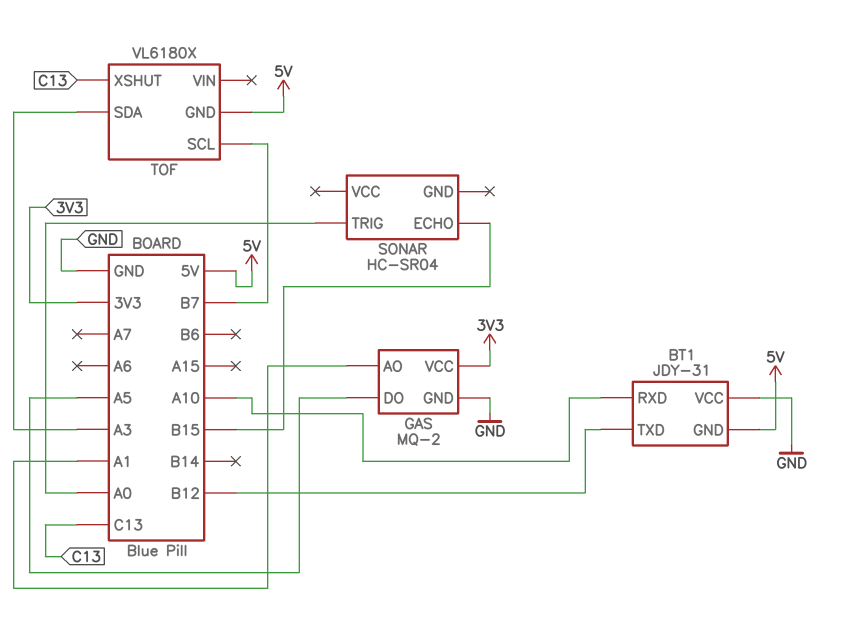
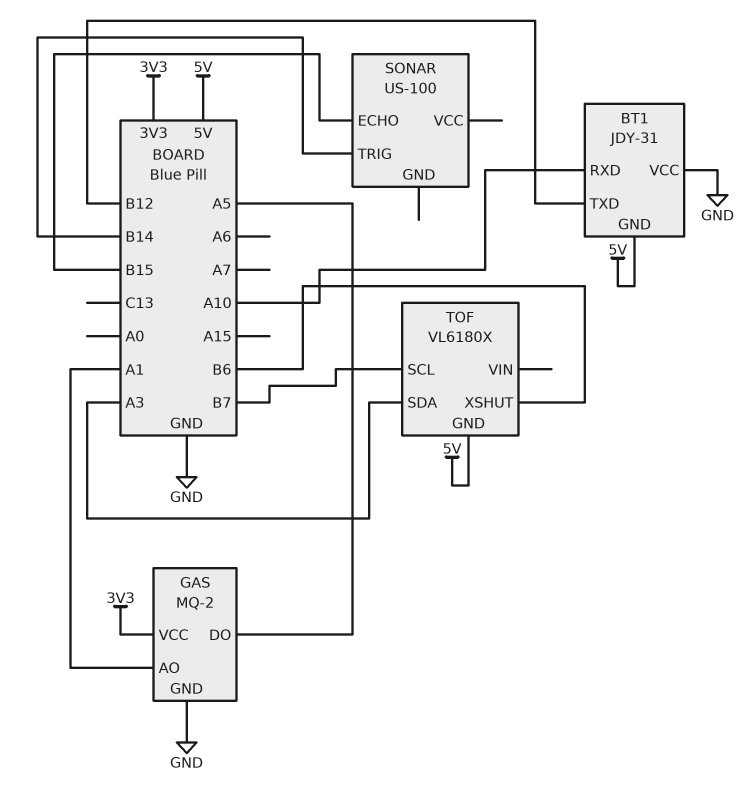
SONAR: HC-SR04 -> US-100
SONAR pin TRIG: A0 -> B14
TOF pin XSHUT: C13 -> B6

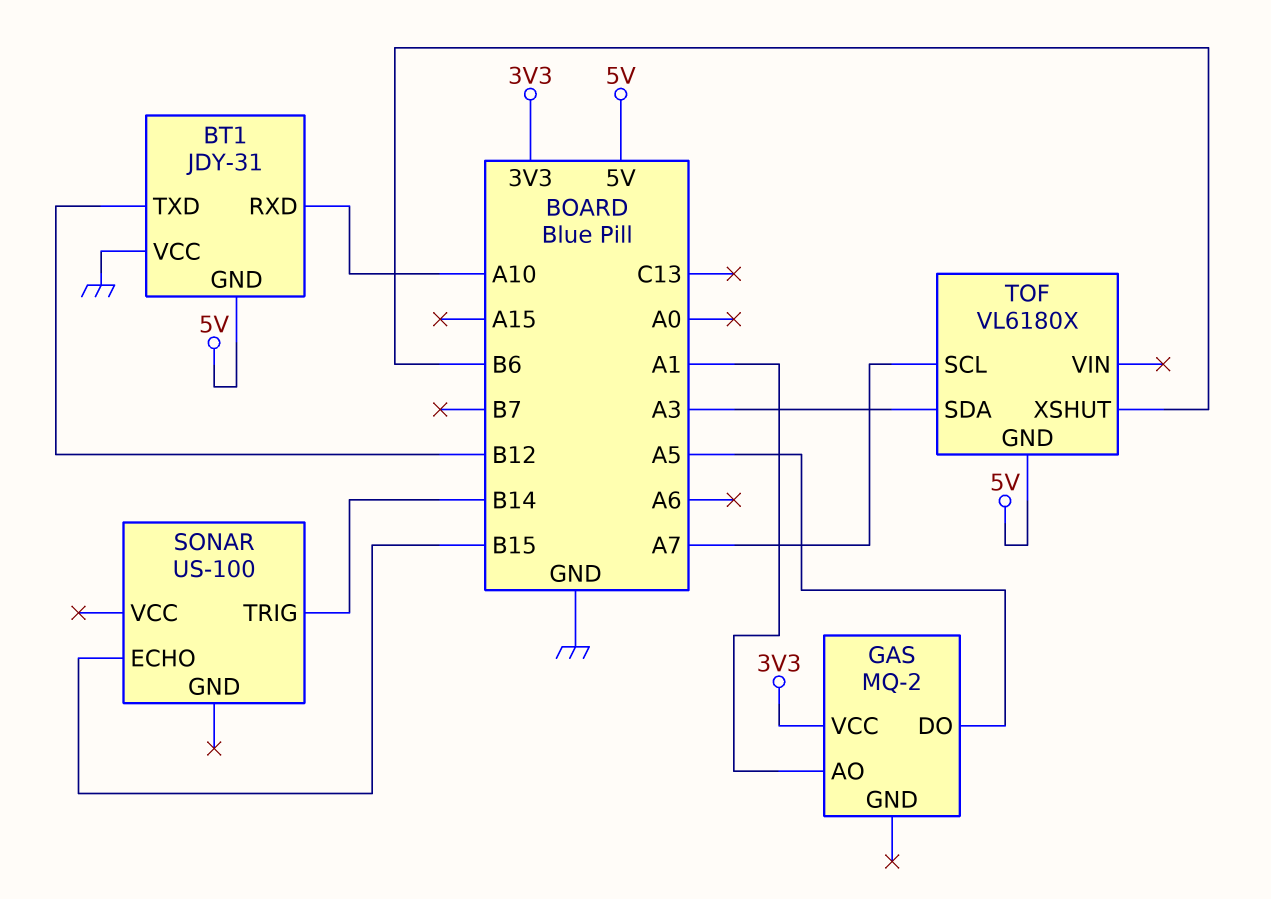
GAS pin GND: GND -> none
TOF pin SCL: B7 -> A7

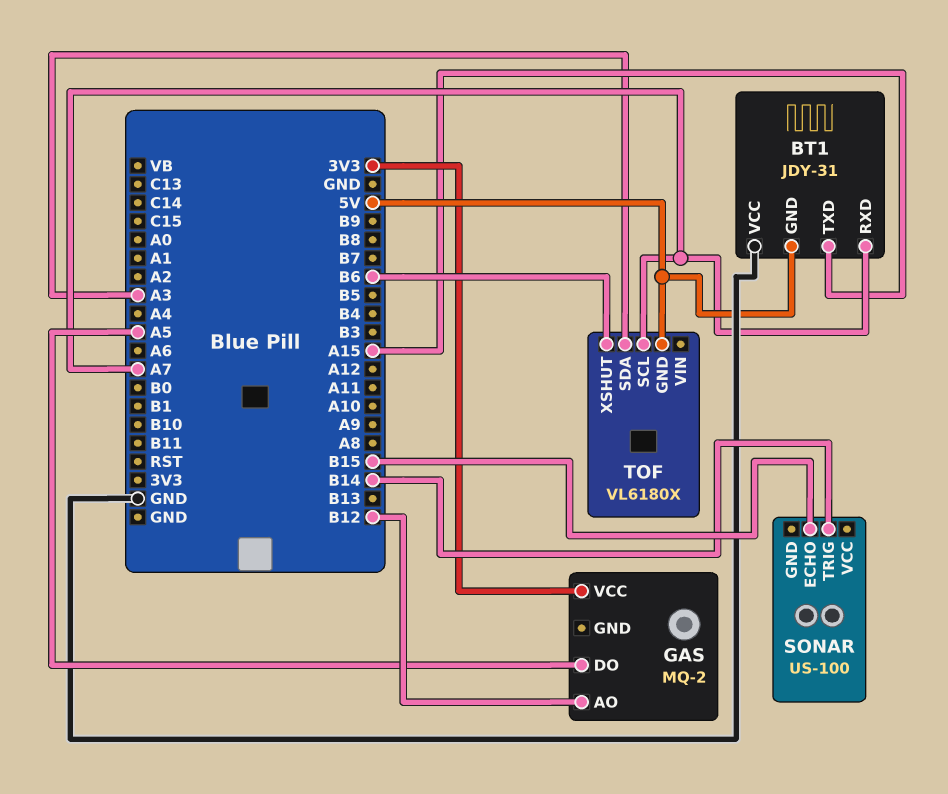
BT1 pin RXD: A10 -> A7
BT1 pin TXD: B12 -> A15
GAS pin AO: A1 -> B12

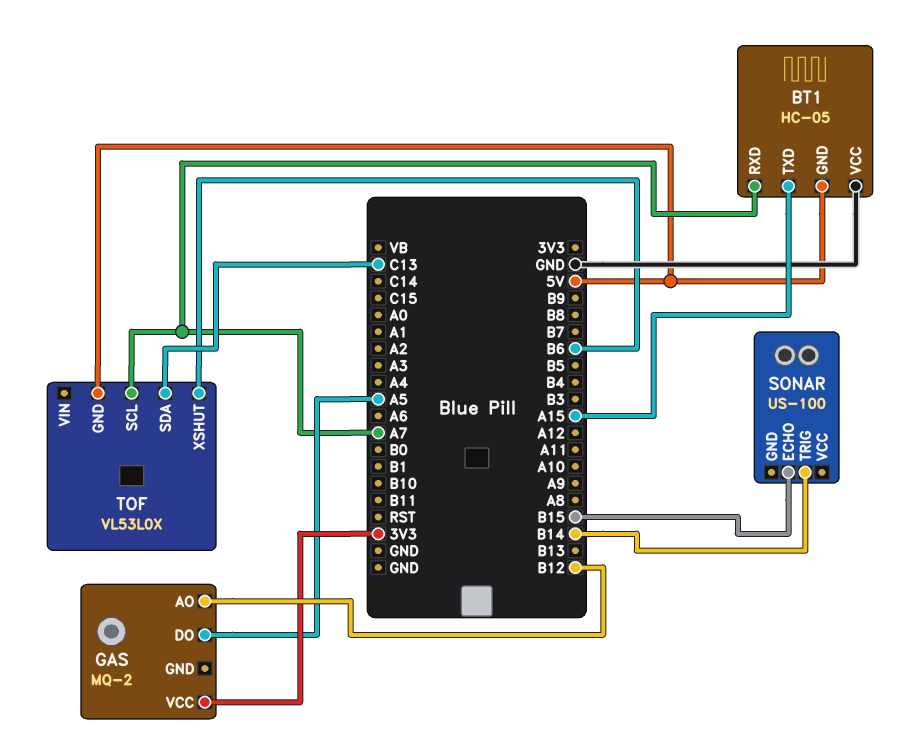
BT1: JDY-31 -> HC-05
TOF: VL6180X -> VL53L0X
TOF pin SDA: A3 -> C13

